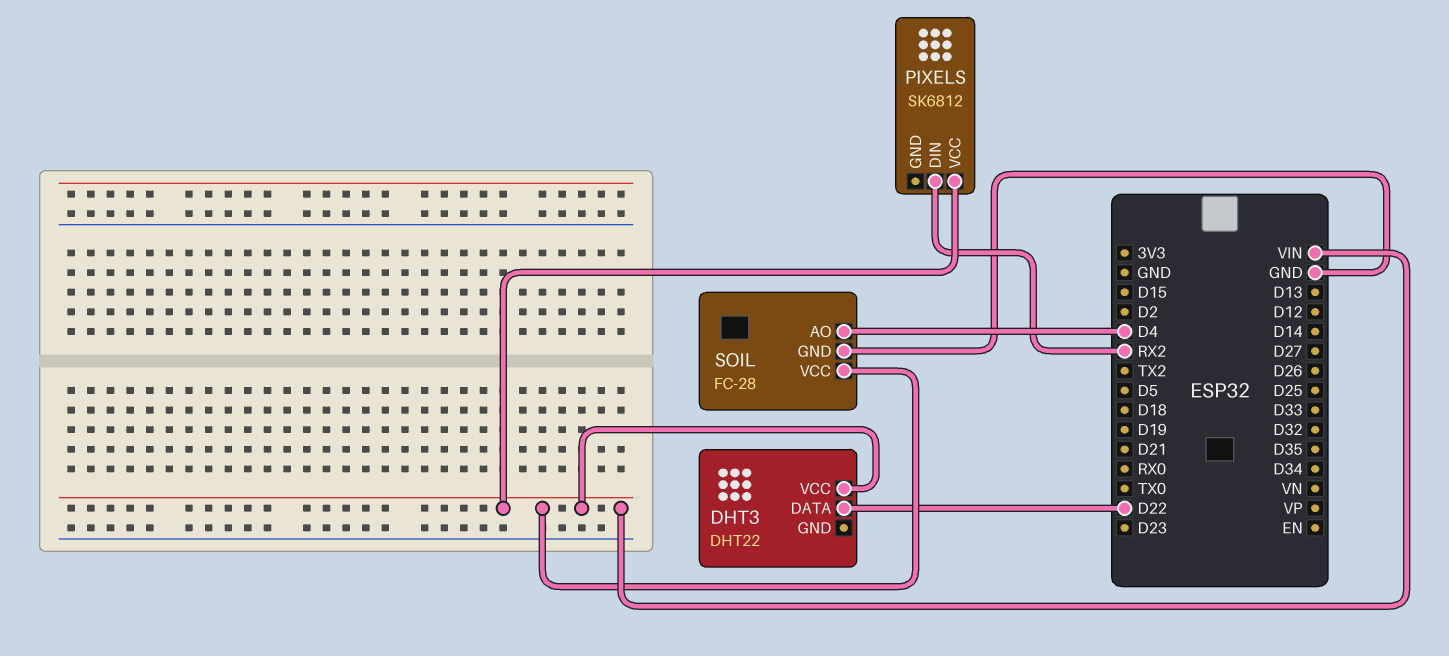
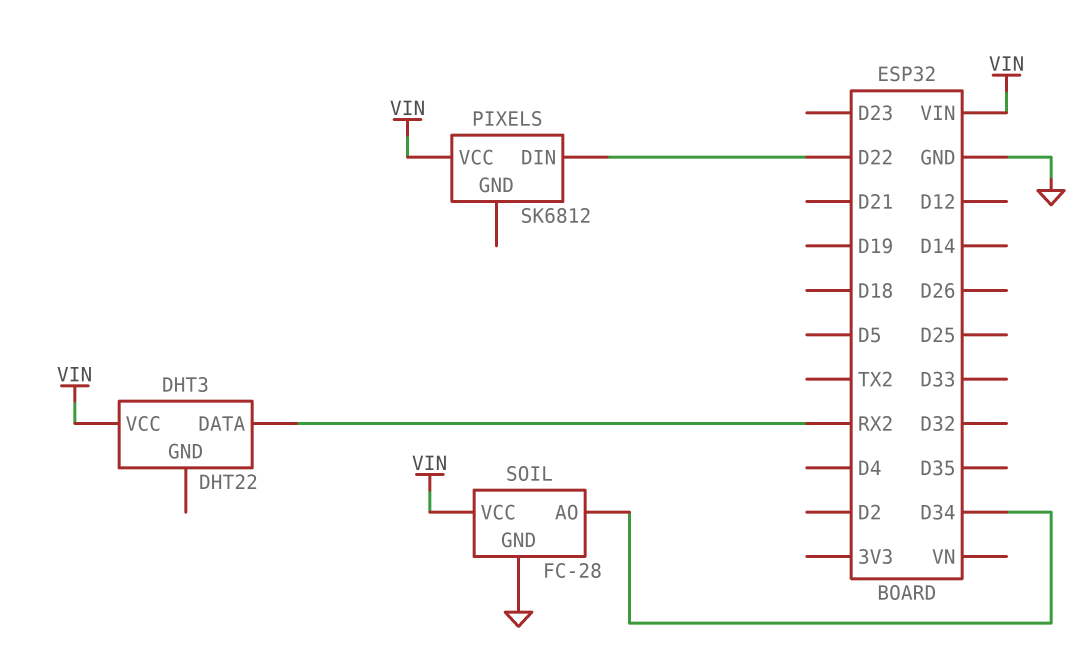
DHT3 pin DATA: D22 -> RX2
PIXELS pin DIN: RX2 -> D22
SOIL pin AO: D4 -> D34

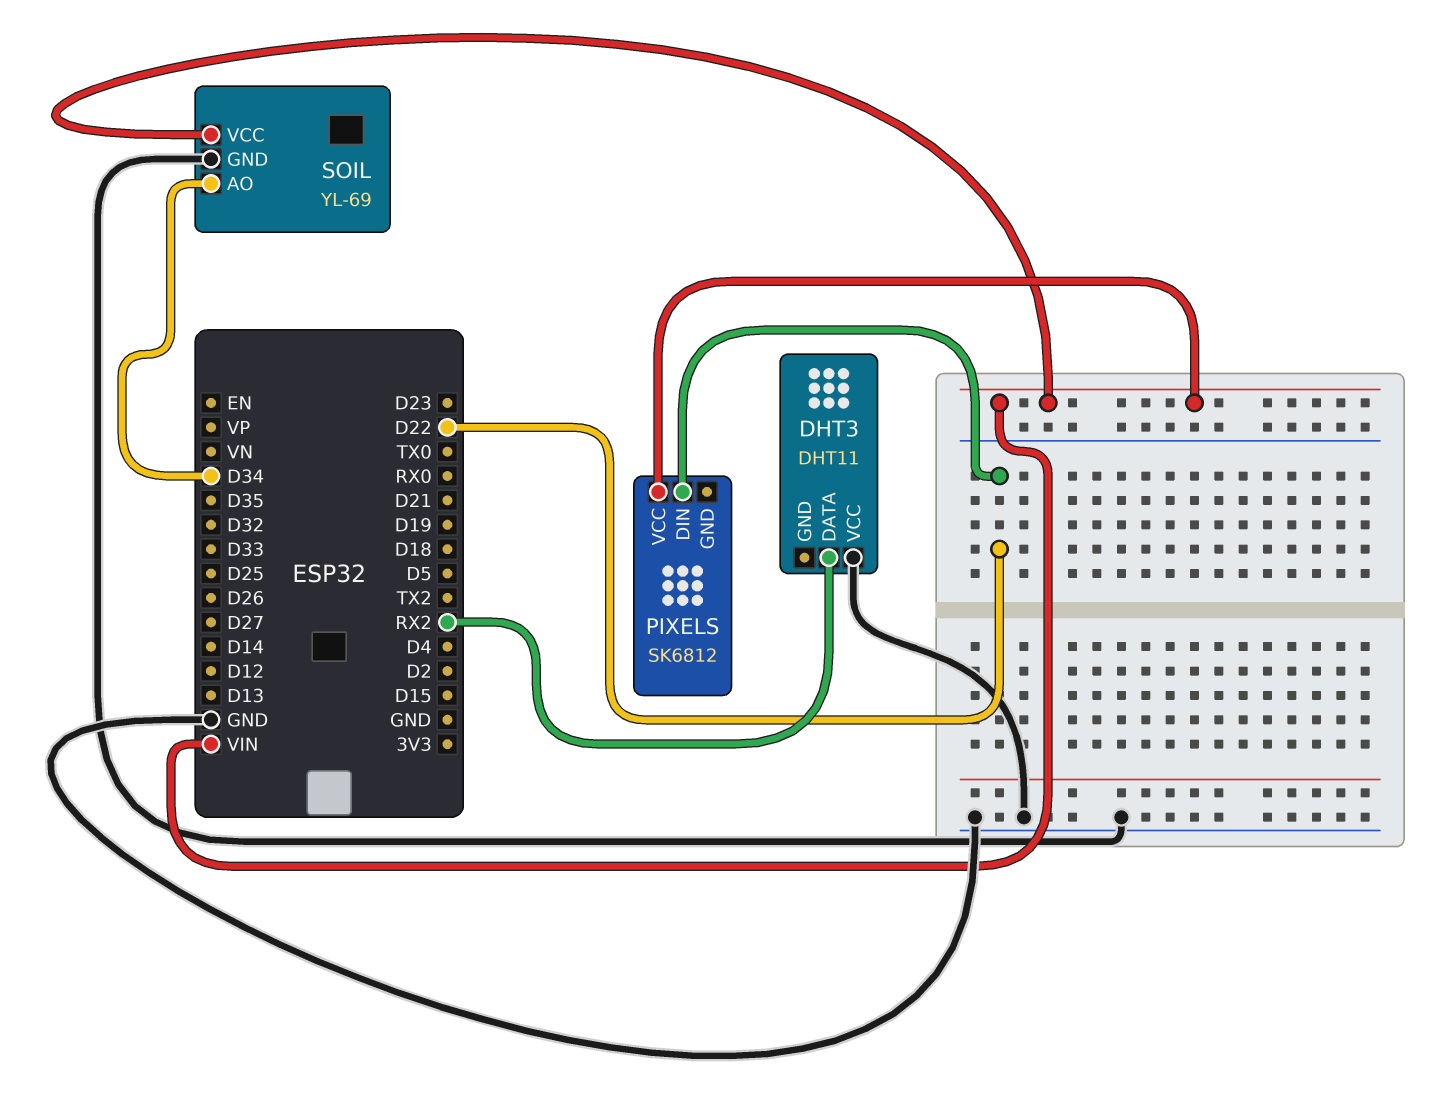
DHT3: DHT22 -> DHT11
DHT3 pin VCC: VIN -> GND
SOIL: FC-28 -> YL-69

